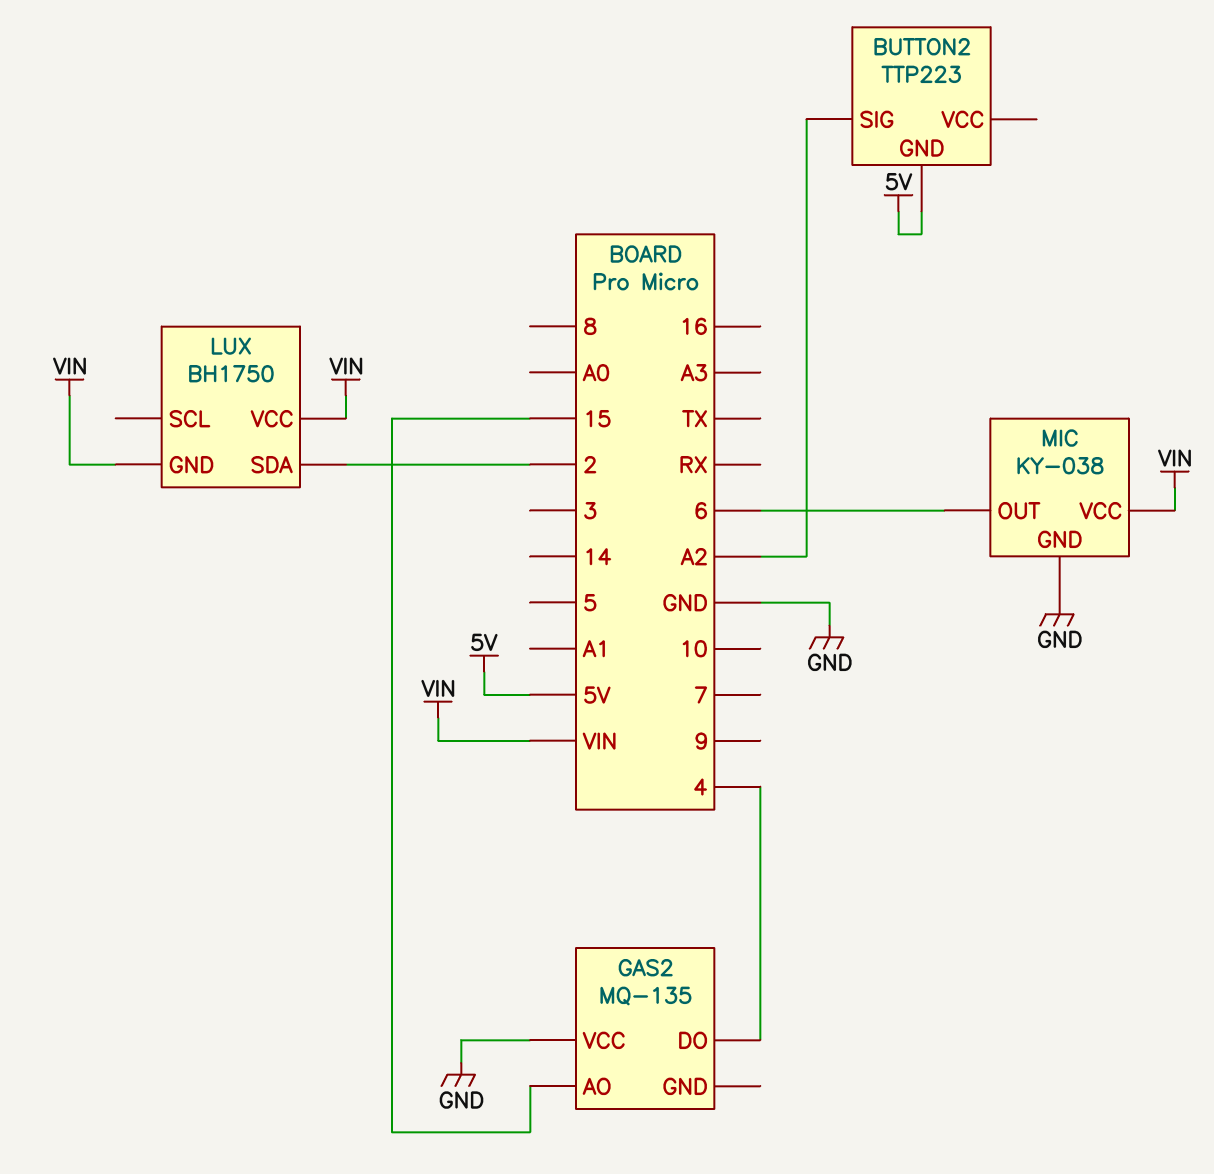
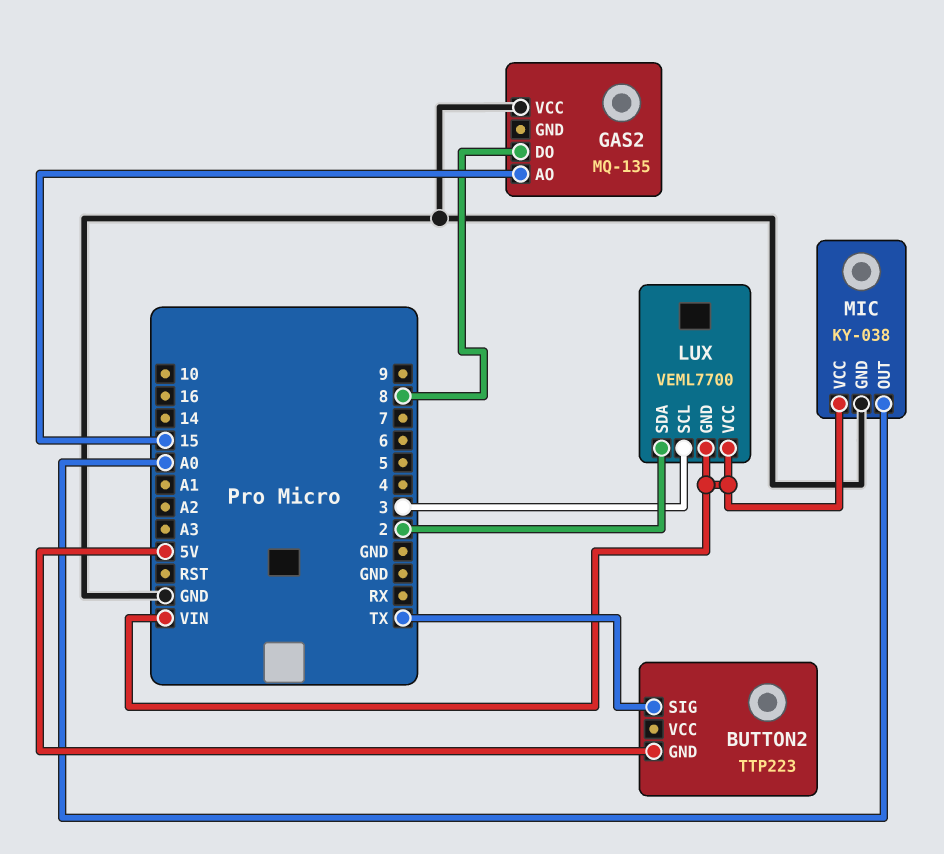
BUTTON2 pin SIG: A2 -> TX
GAS2 pin DO: 4 -> 8
LUX: BH1750 -> VEML7700
LUX pin SCL: none -> 3
MIC pin OUT: 6 -> A0

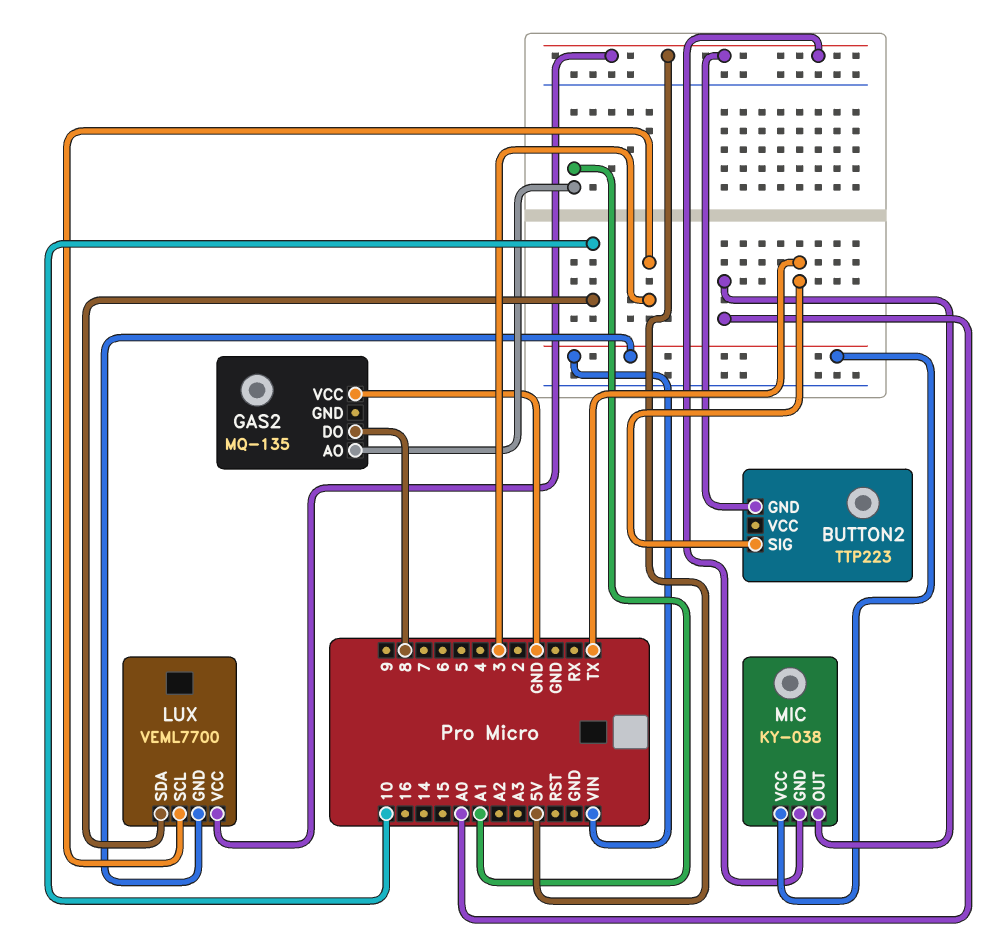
GAS2 pin AO: 15 -> A1
LUX pin SDA: 2 -> 10
LUX pin VCC: VIN -> 5V
MIC pin GND: GND -> 5V

